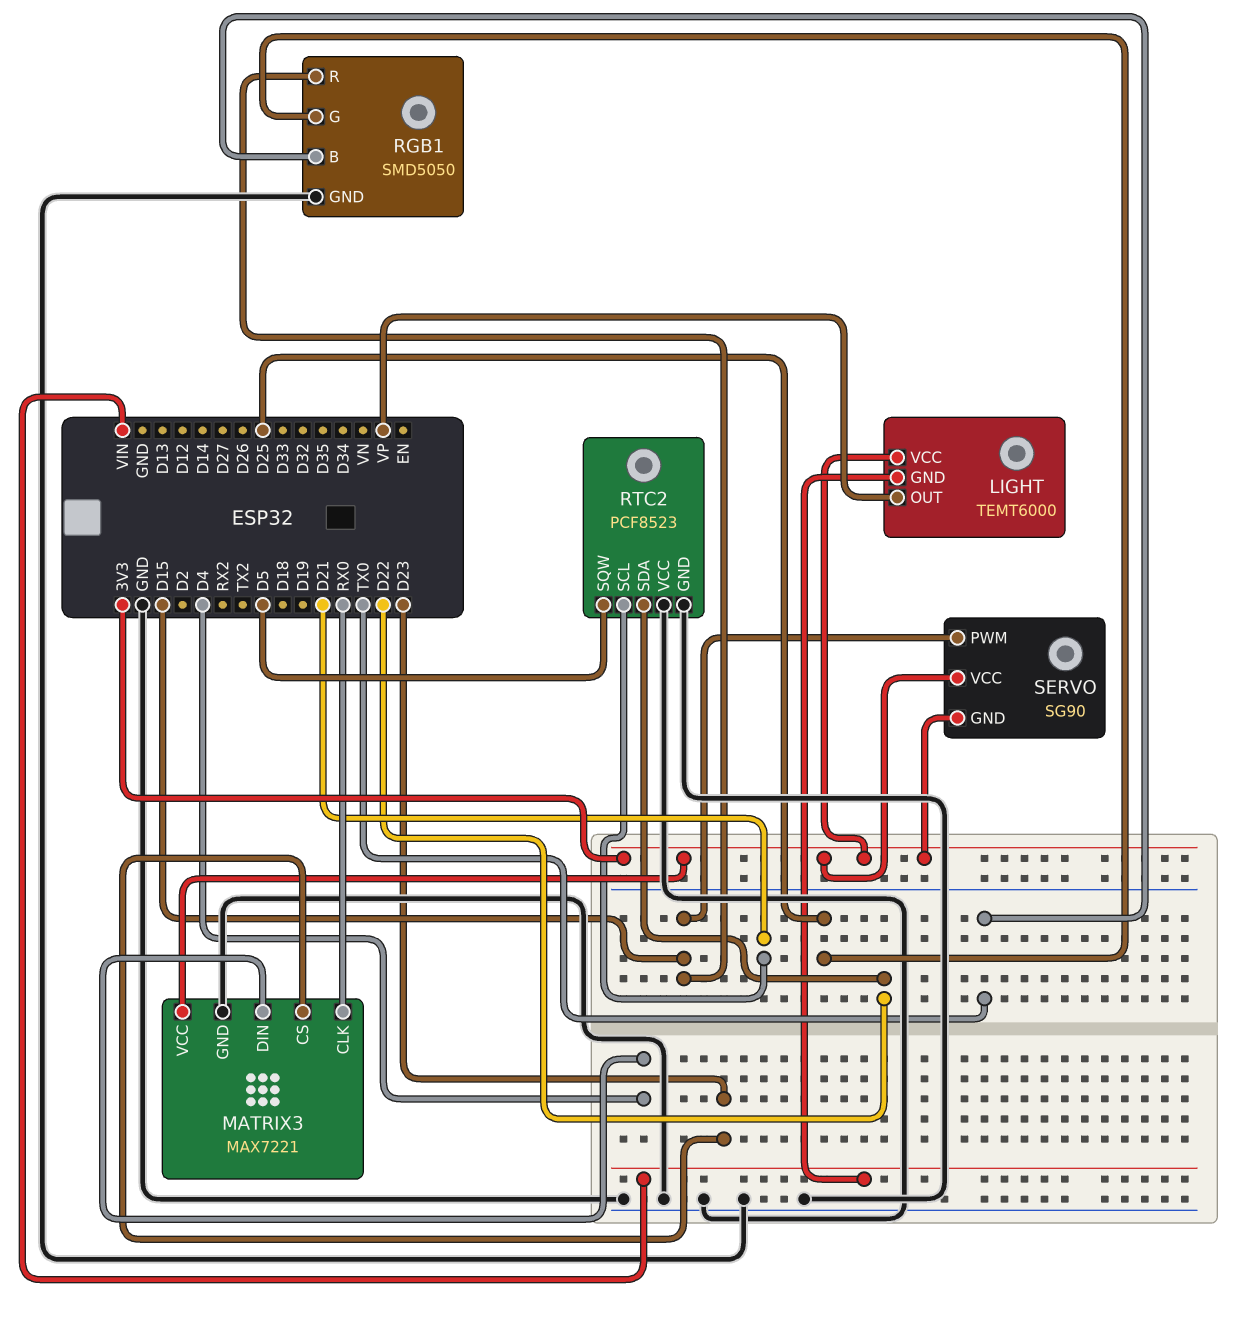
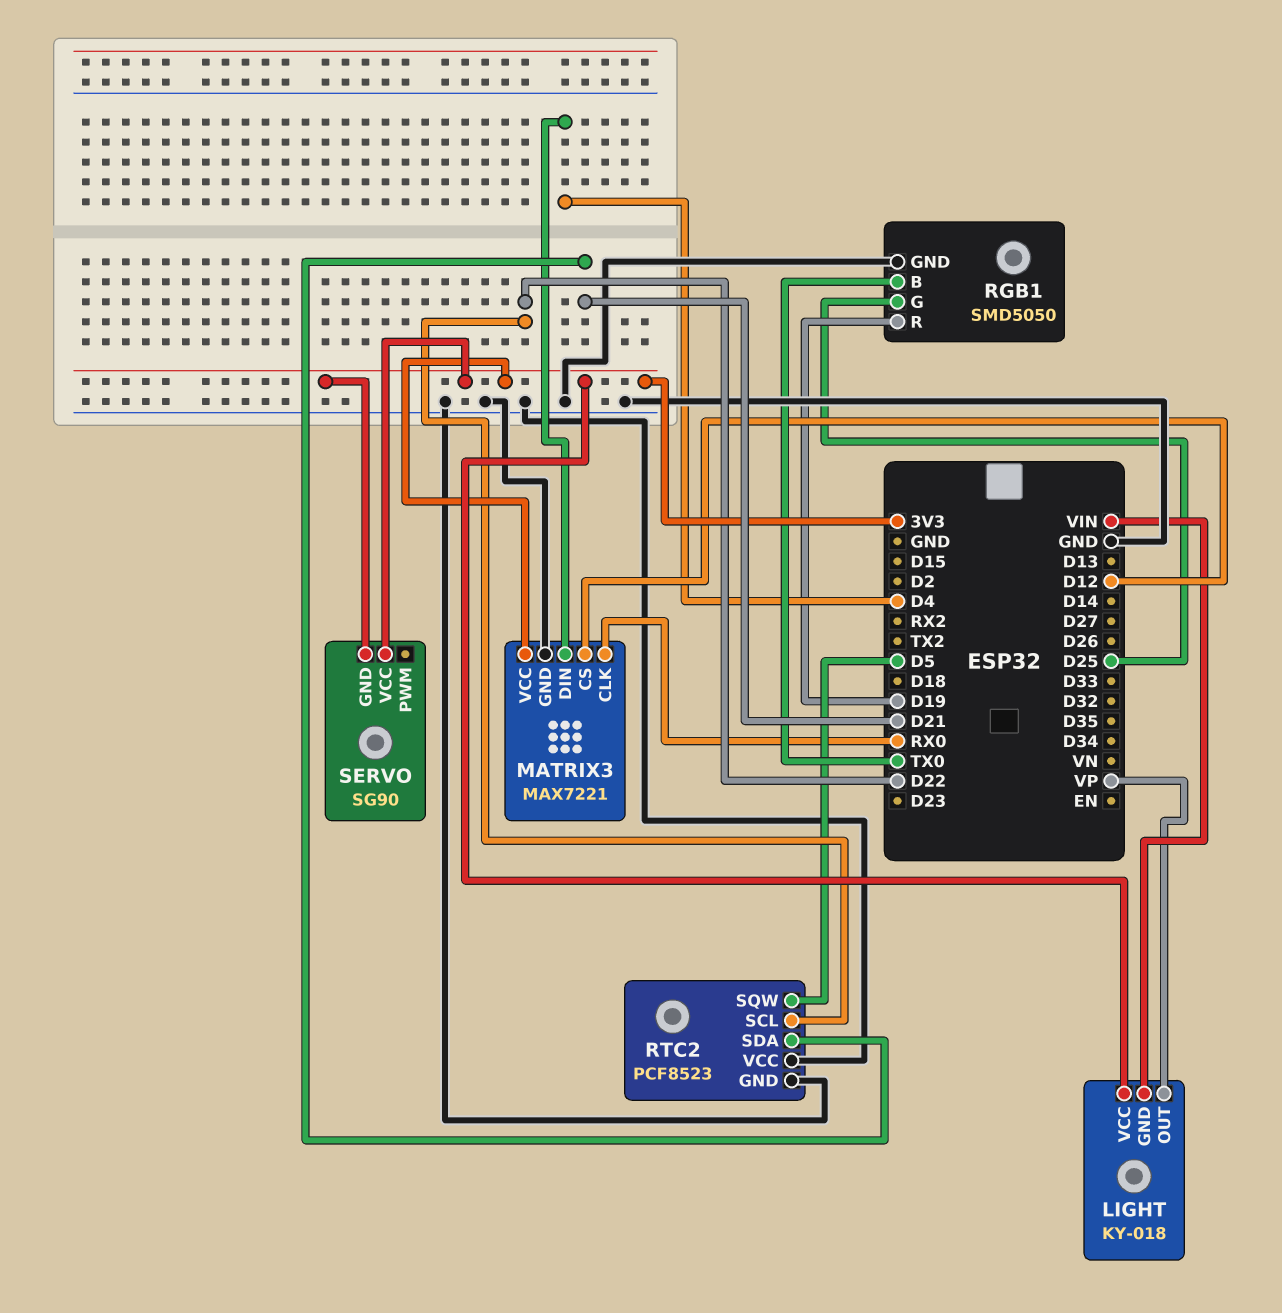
LIGHT: TEMT6000 -> KY-018
MATRIX3 pin CS: D23 -> D12
RGB1 pin R: D15 -> D19
RTC2 pin SCL: D21 -> D22
RTC2 pin SDA: D22 -> D21
SERVO pin PWM: D15 -> none

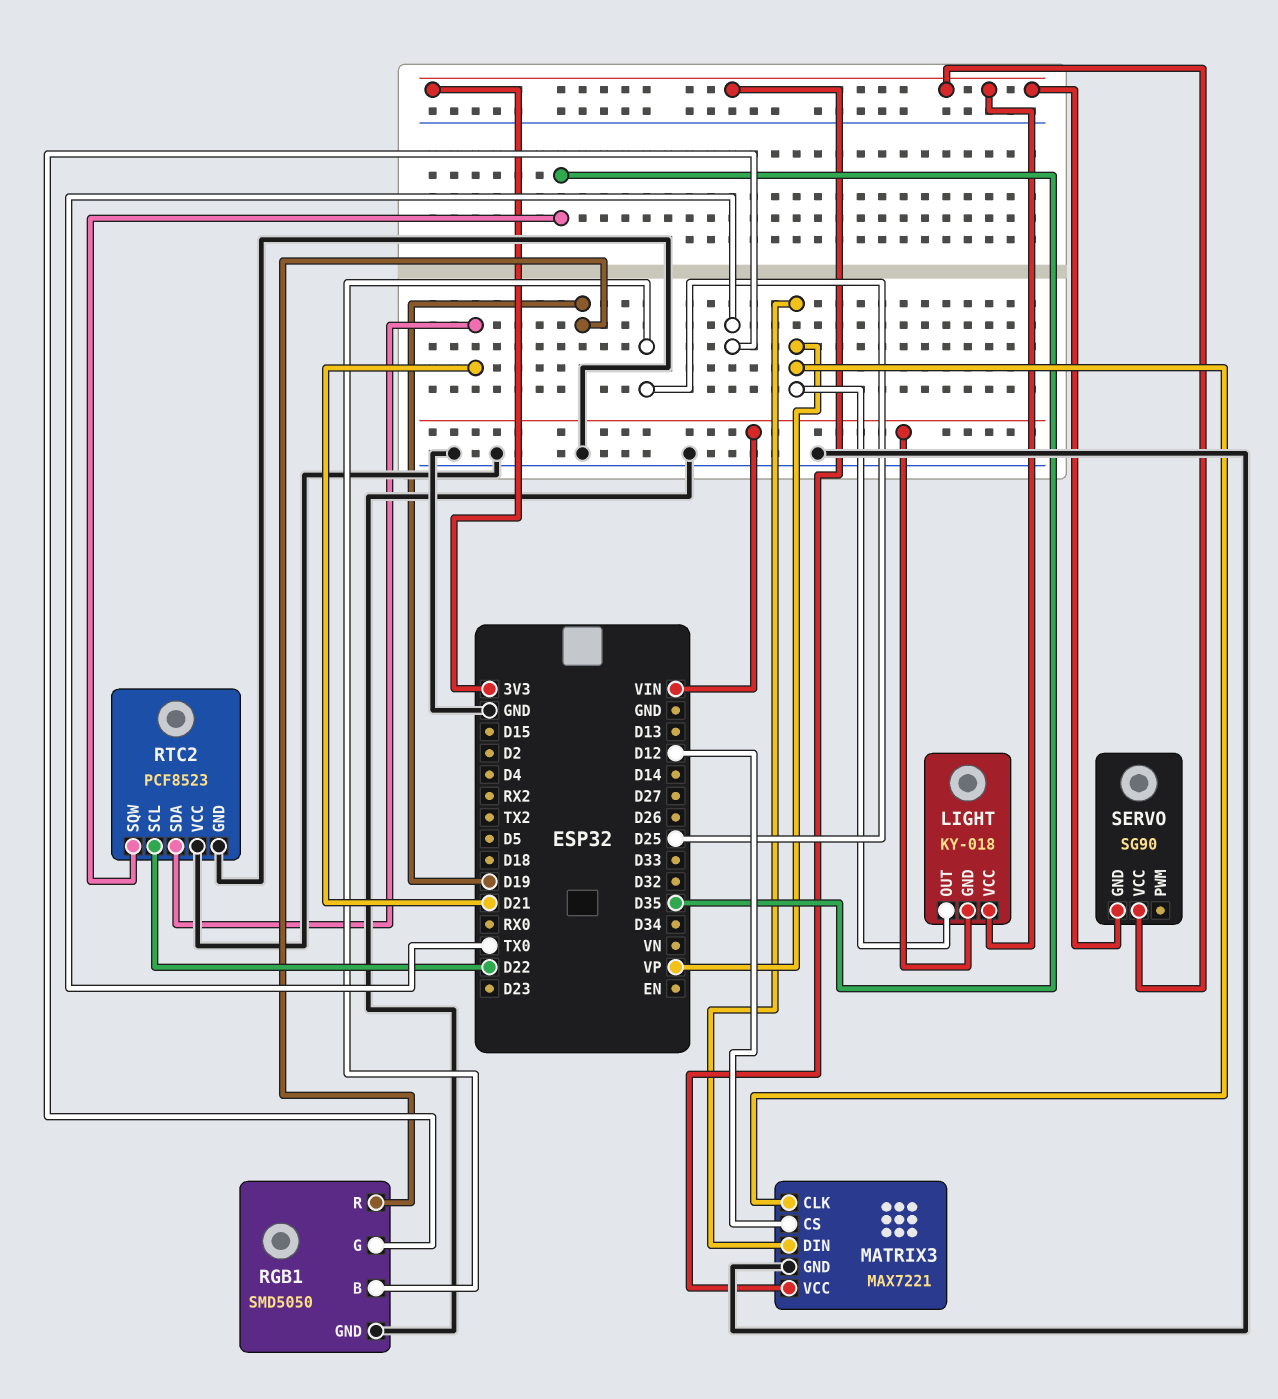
MATRIX3 pin CLK: RX0 -> VP
MATRIX3 pin DIN: D4 -> VP
RGB1 pin B: TX0 -> D25
RGB1 pin G: D25 -> TX0
RTC2 pin SQW: D5 -> D35

